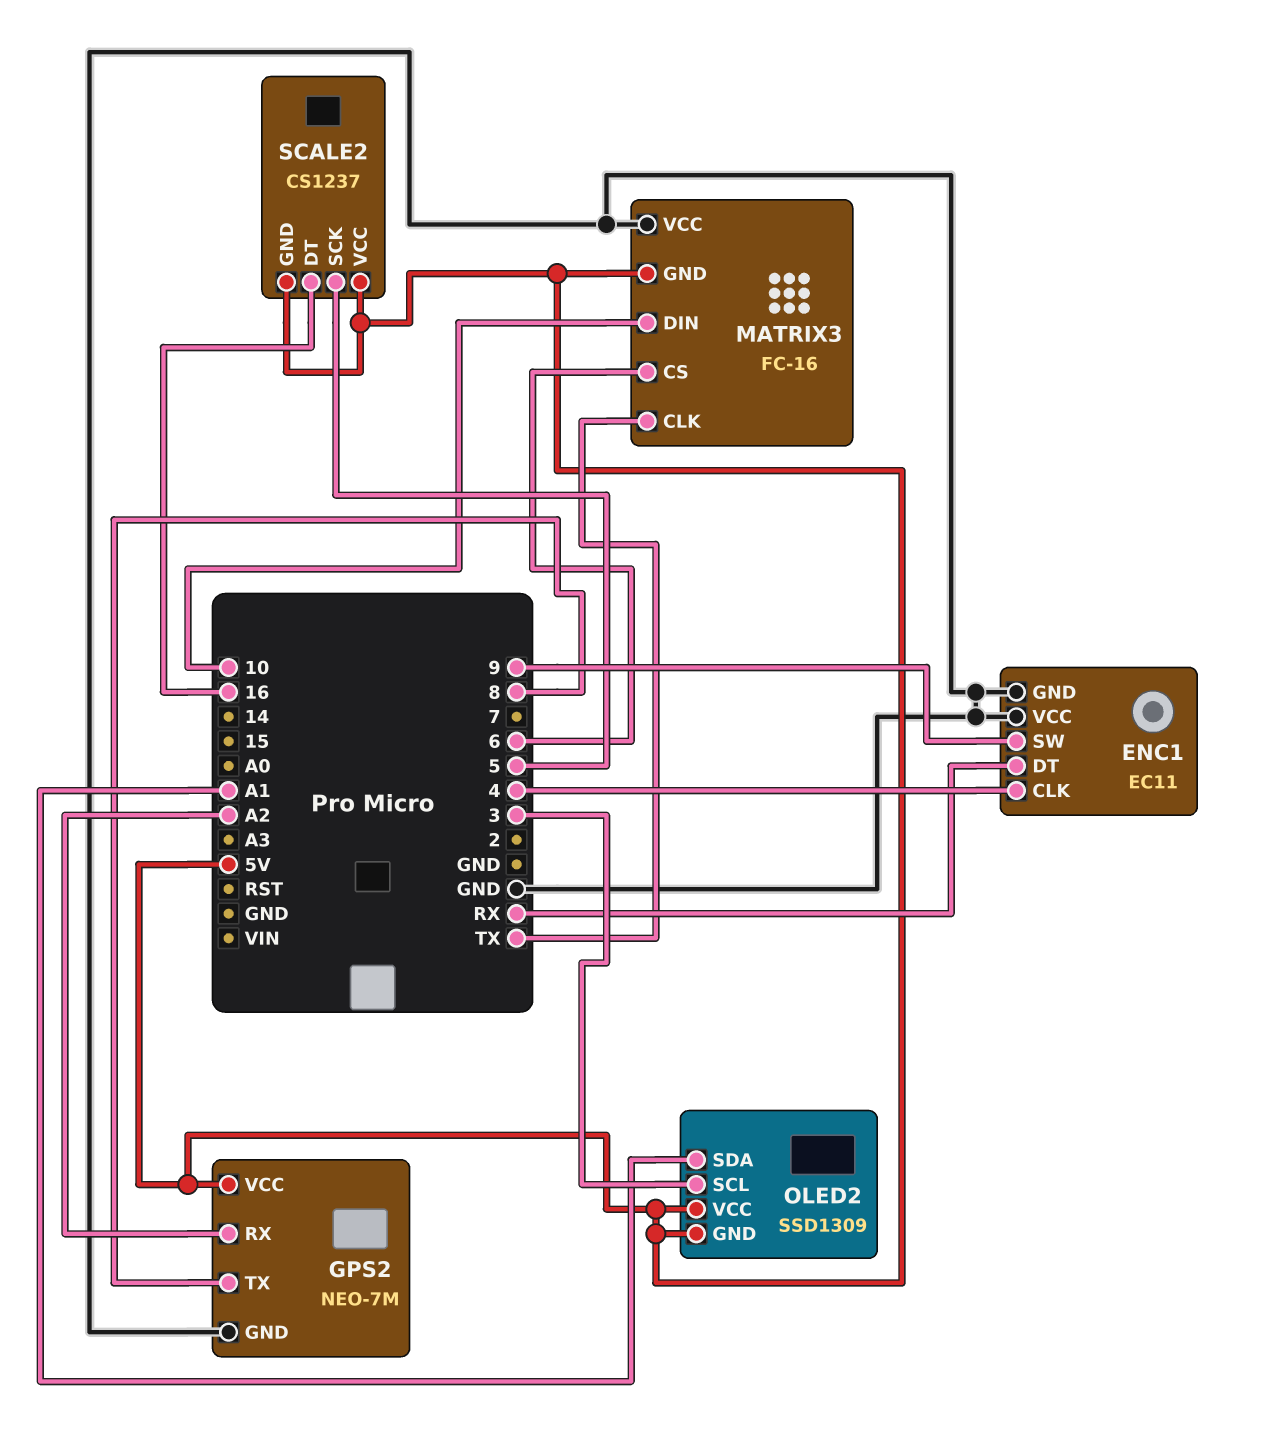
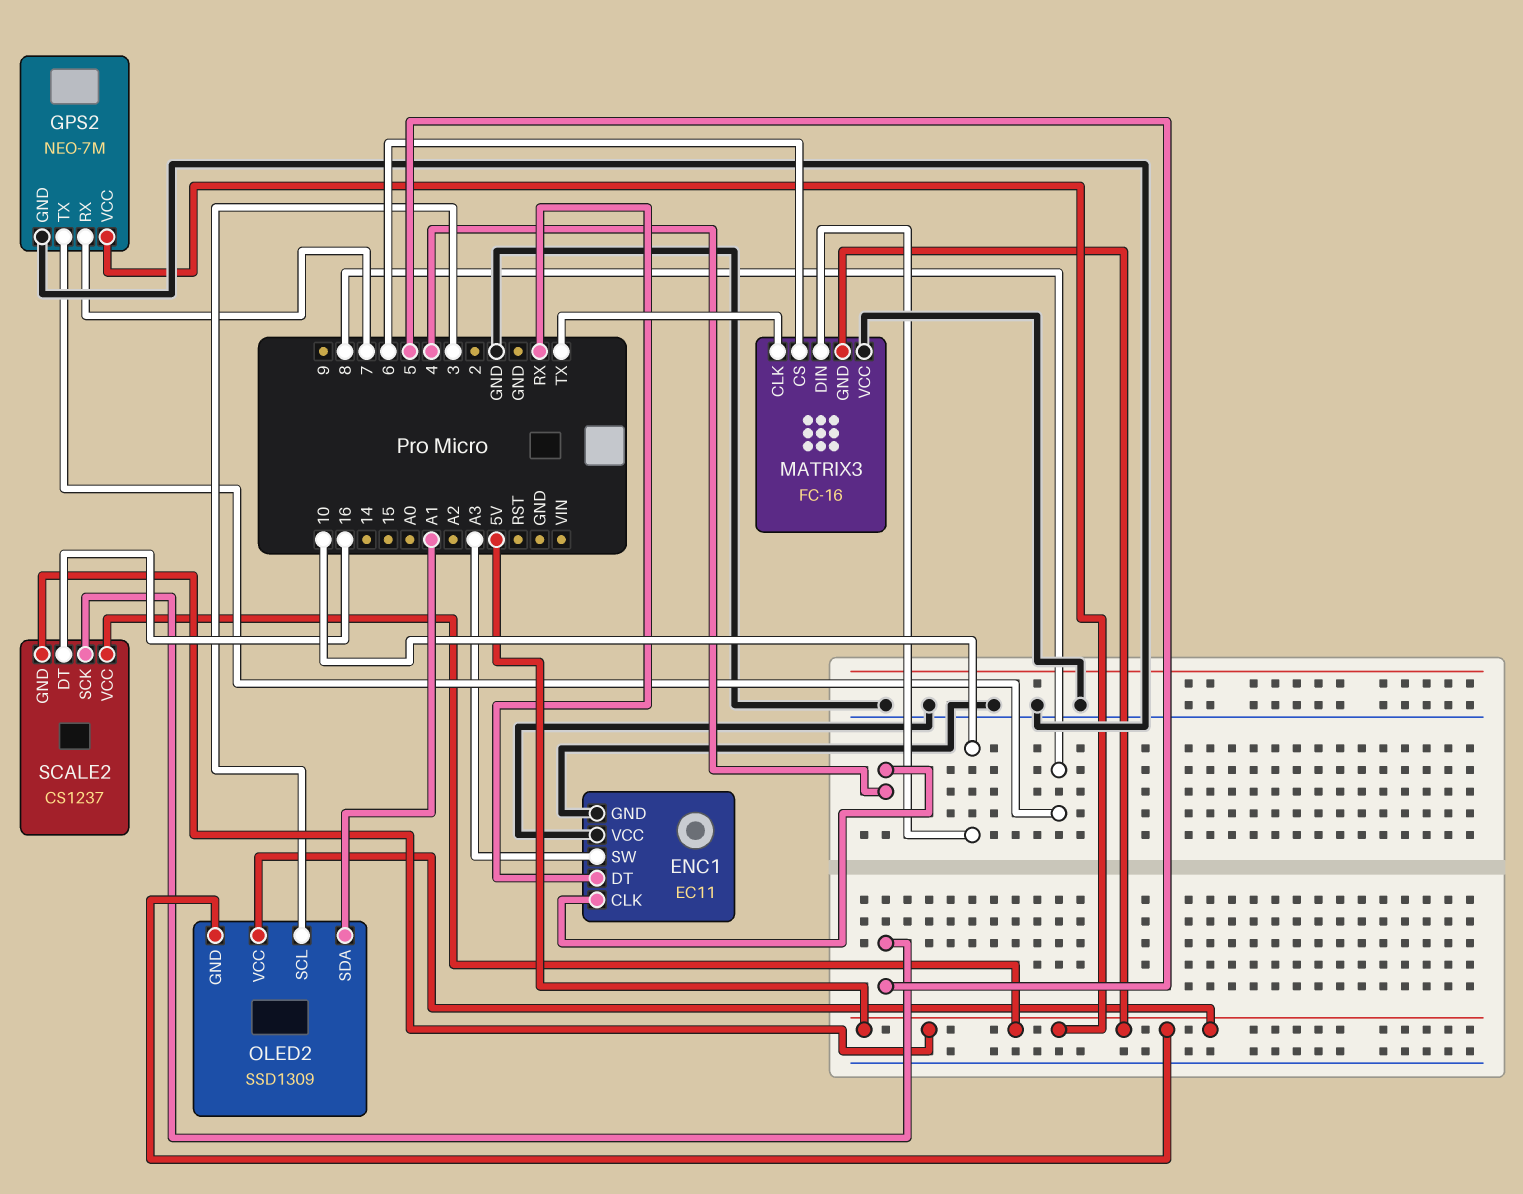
ENC1 pin SW: 9 -> A3
GPS2 pin RX: A2 -> 7

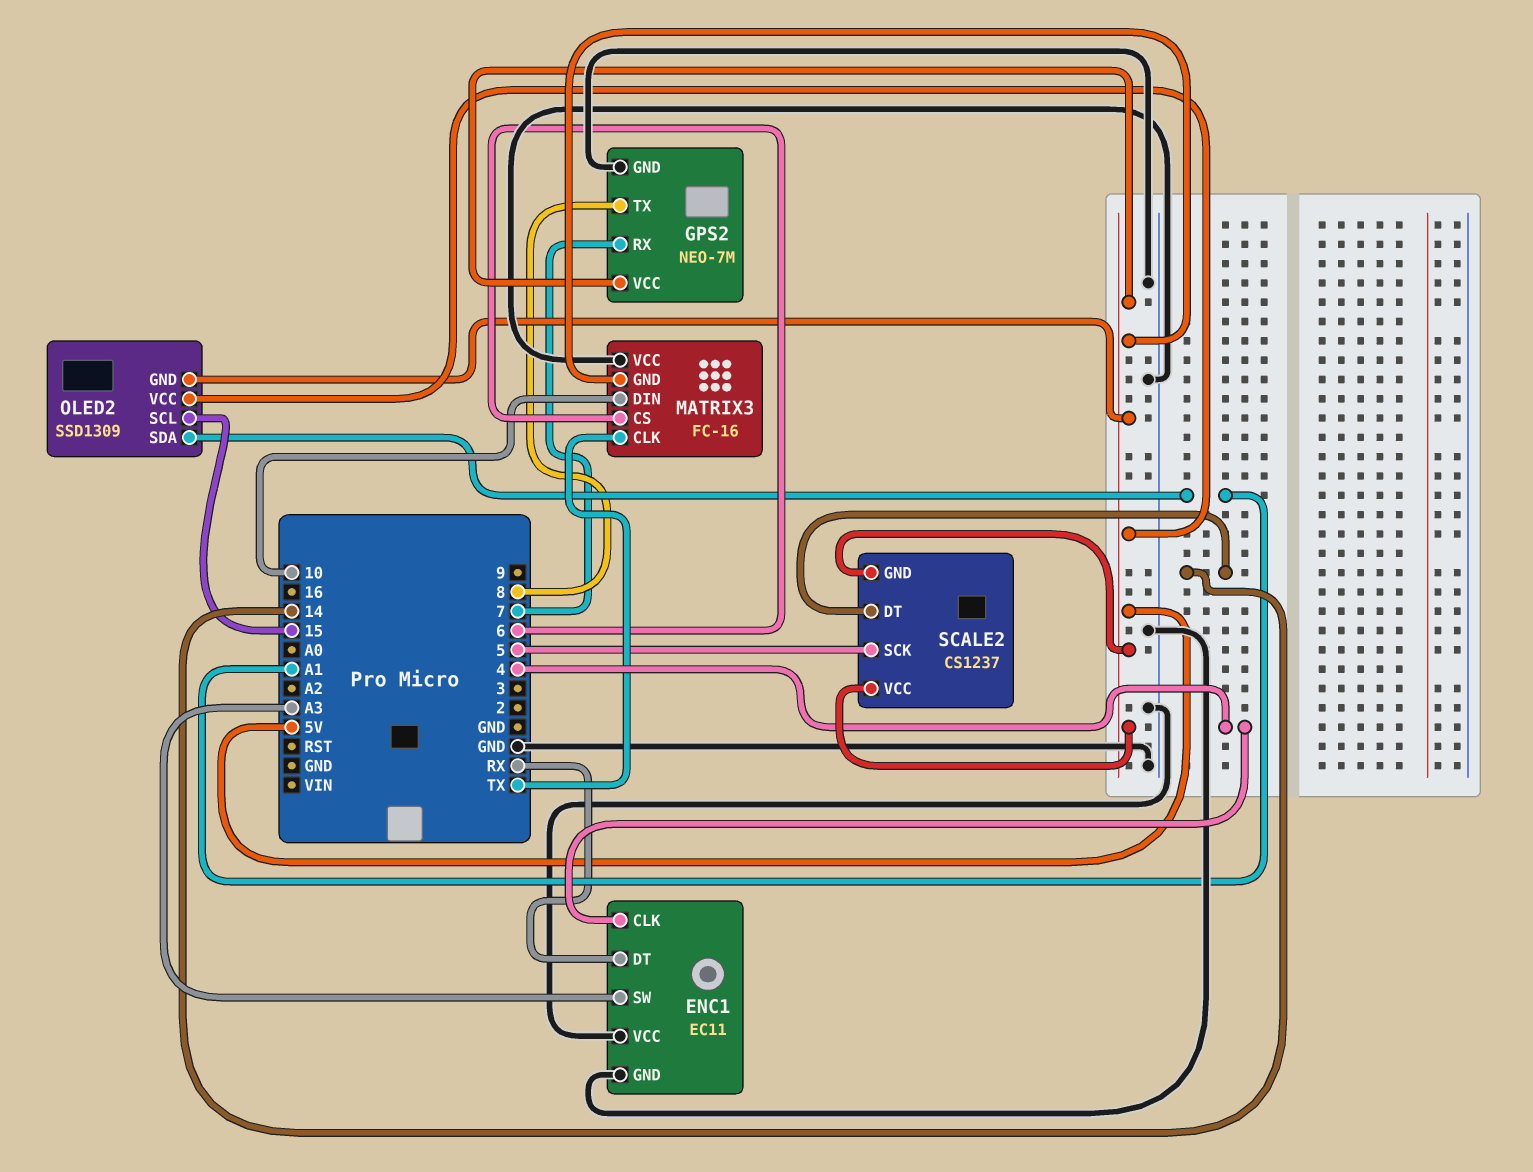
OLED2 pin SCL: 3 -> 15
SCALE2 pin DT: 16 -> 14

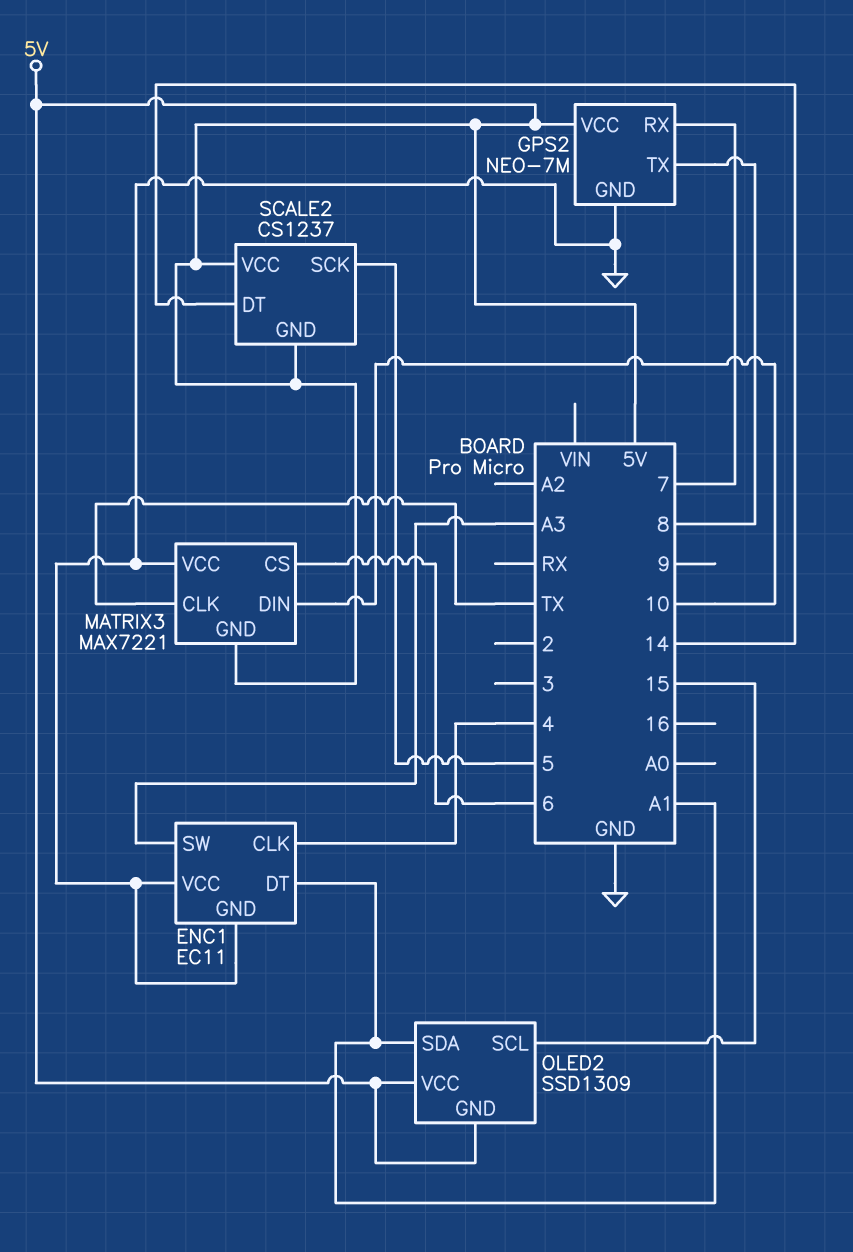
ENC1 pin DT: RX -> A1
MATRIX3: FC-16 -> MAX7221

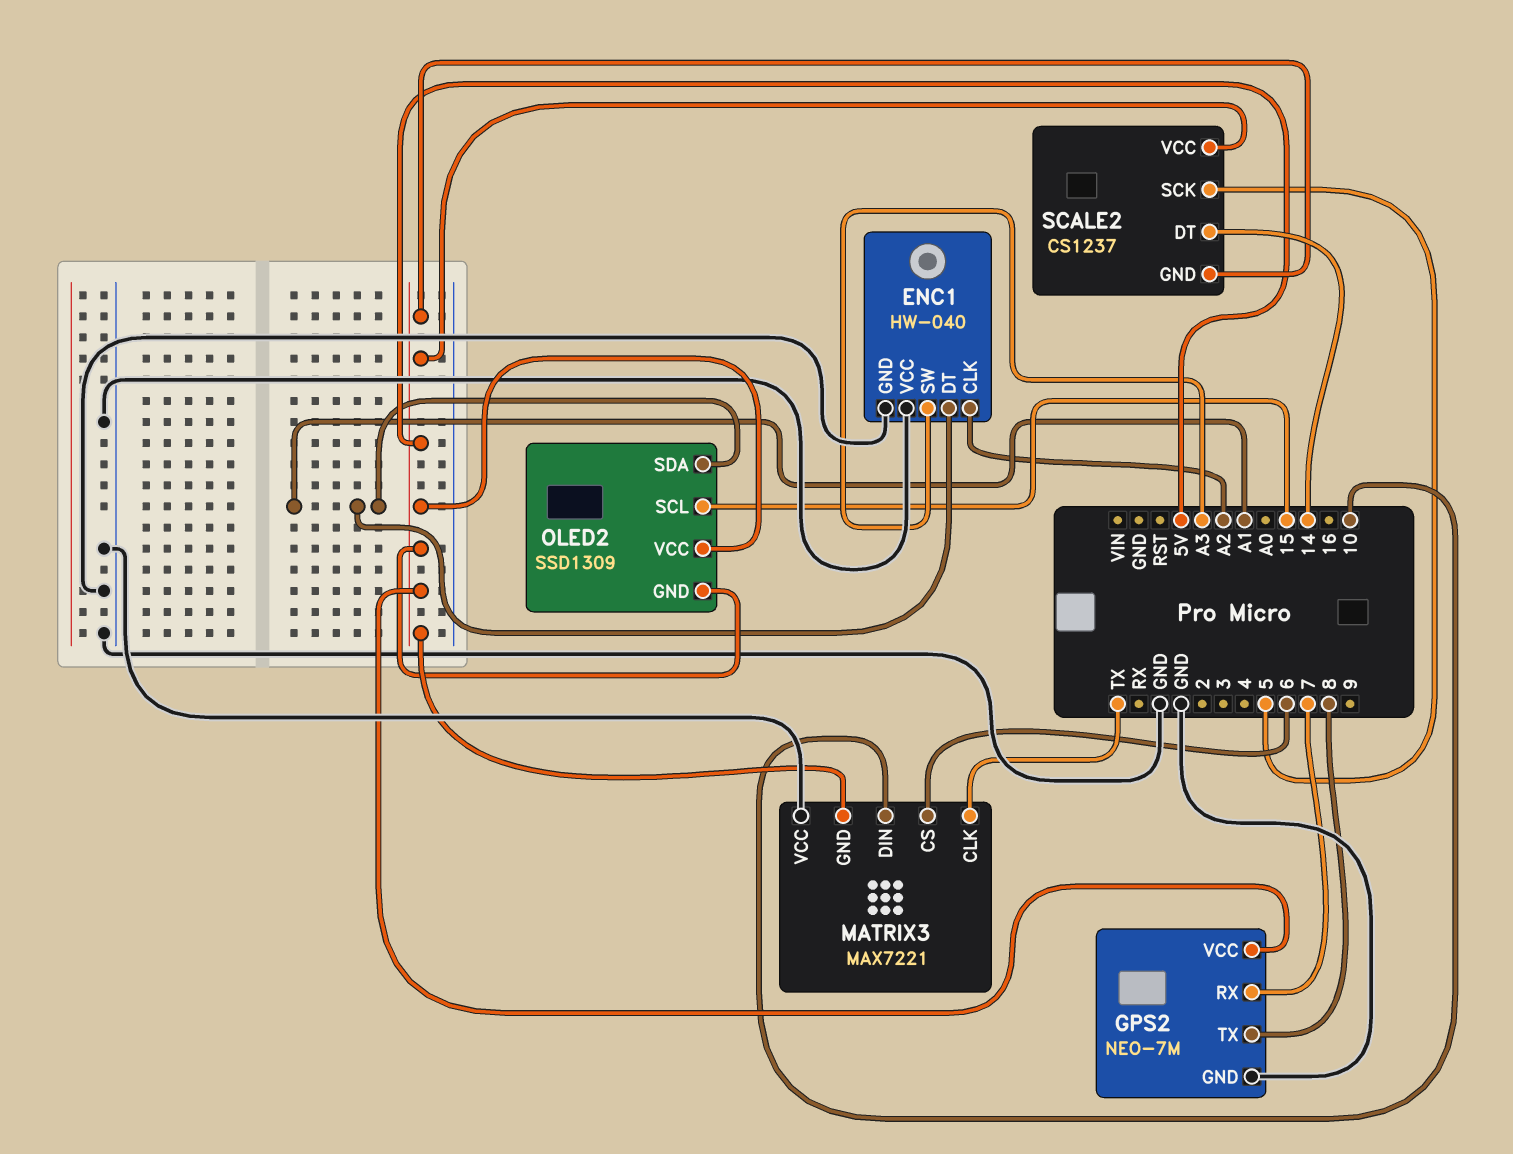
ENC1: EC11 -> HW-040
ENC1 pin CLK: 4 -> A2

